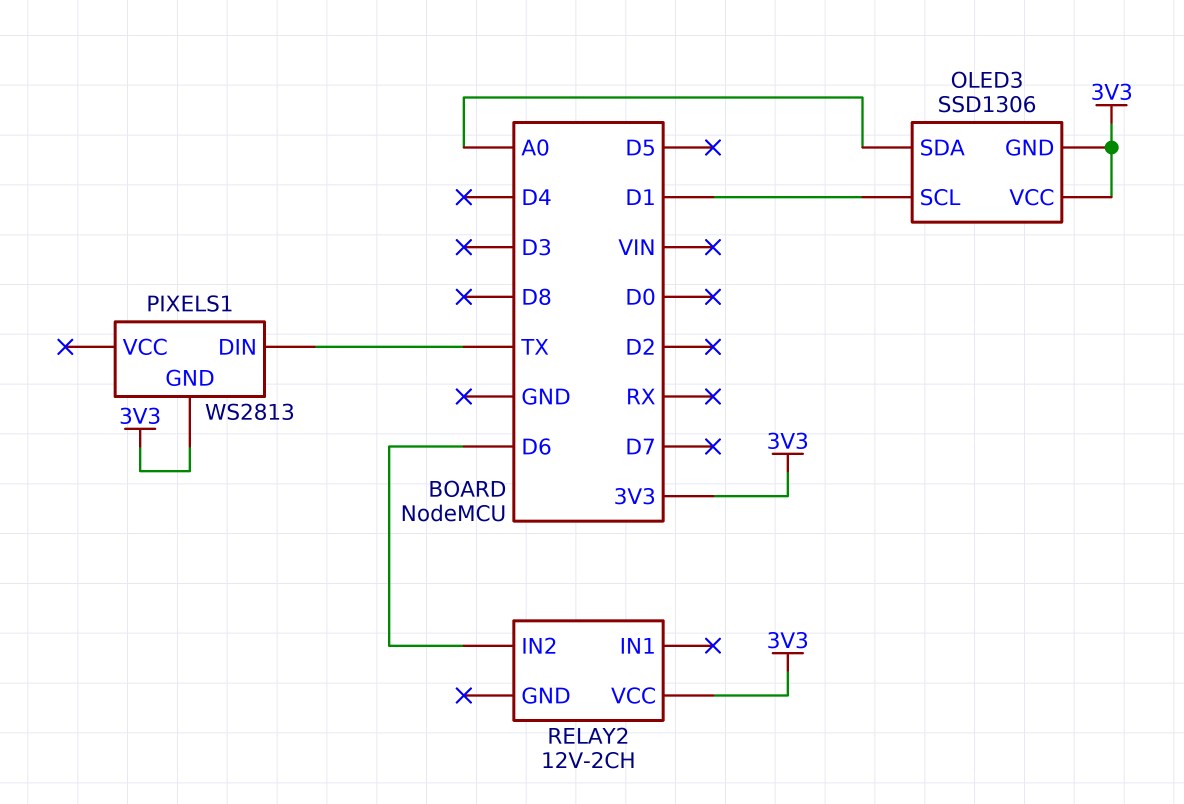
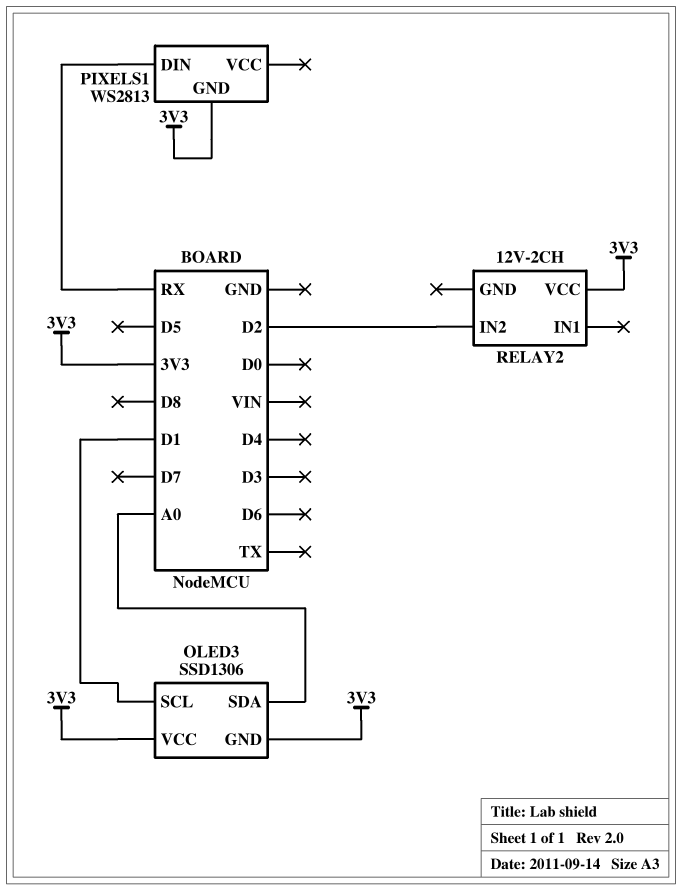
PIXELS1 pin DIN: TX -> RX
RELAY2 pin IN2: D6 -> D2

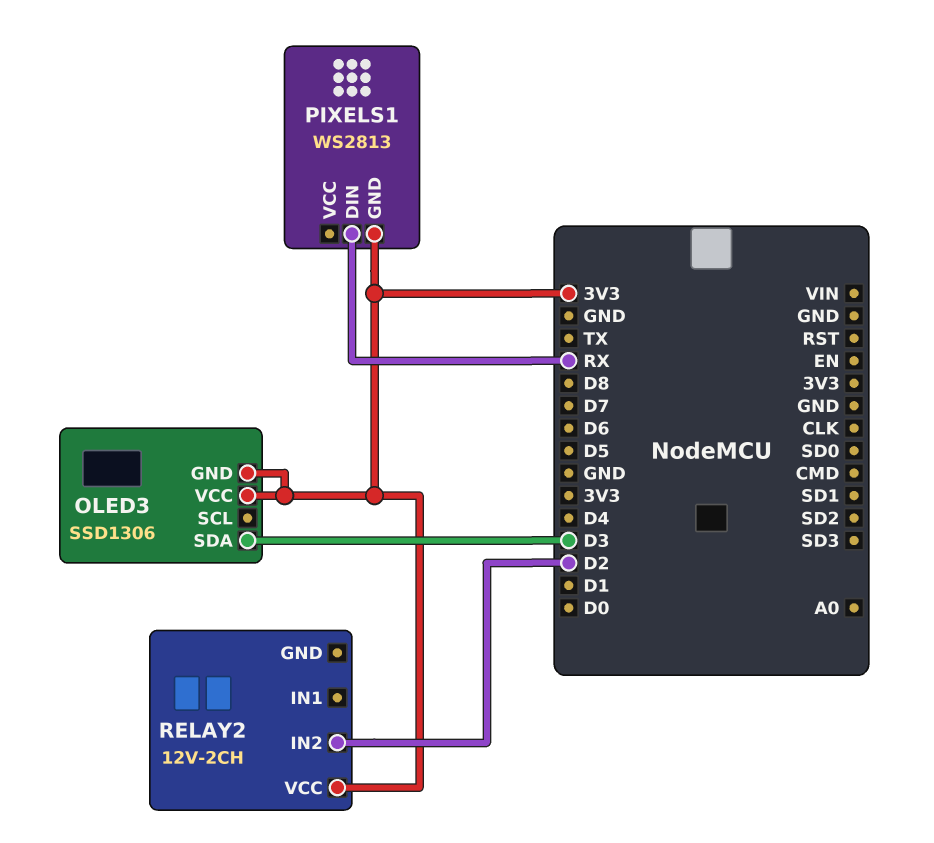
OLED3 pin SCL: D1 -> none
OLED3 pin SDA: A0 -> D3

